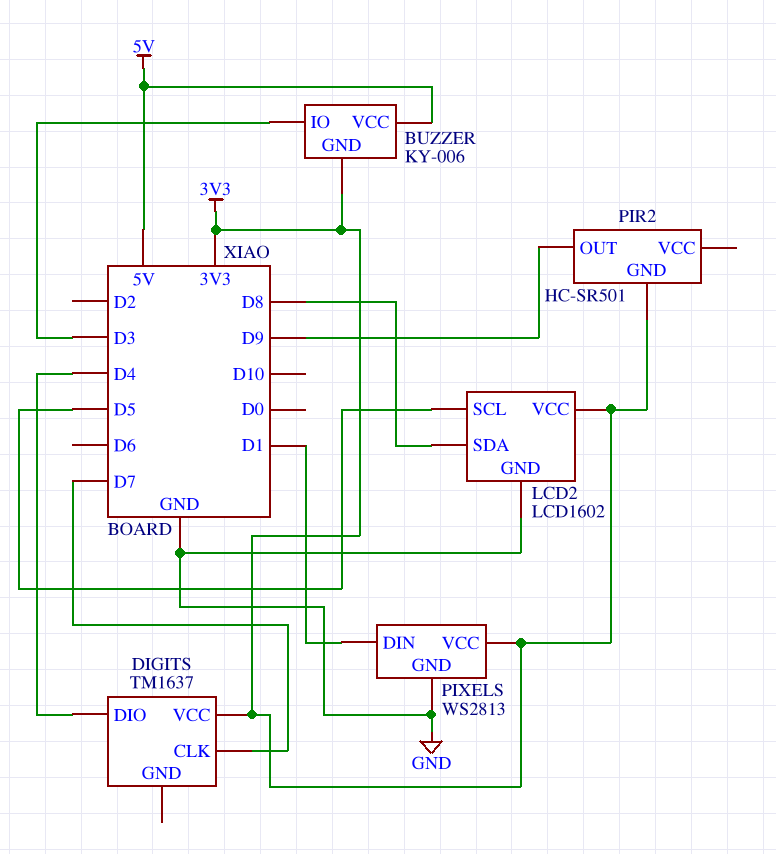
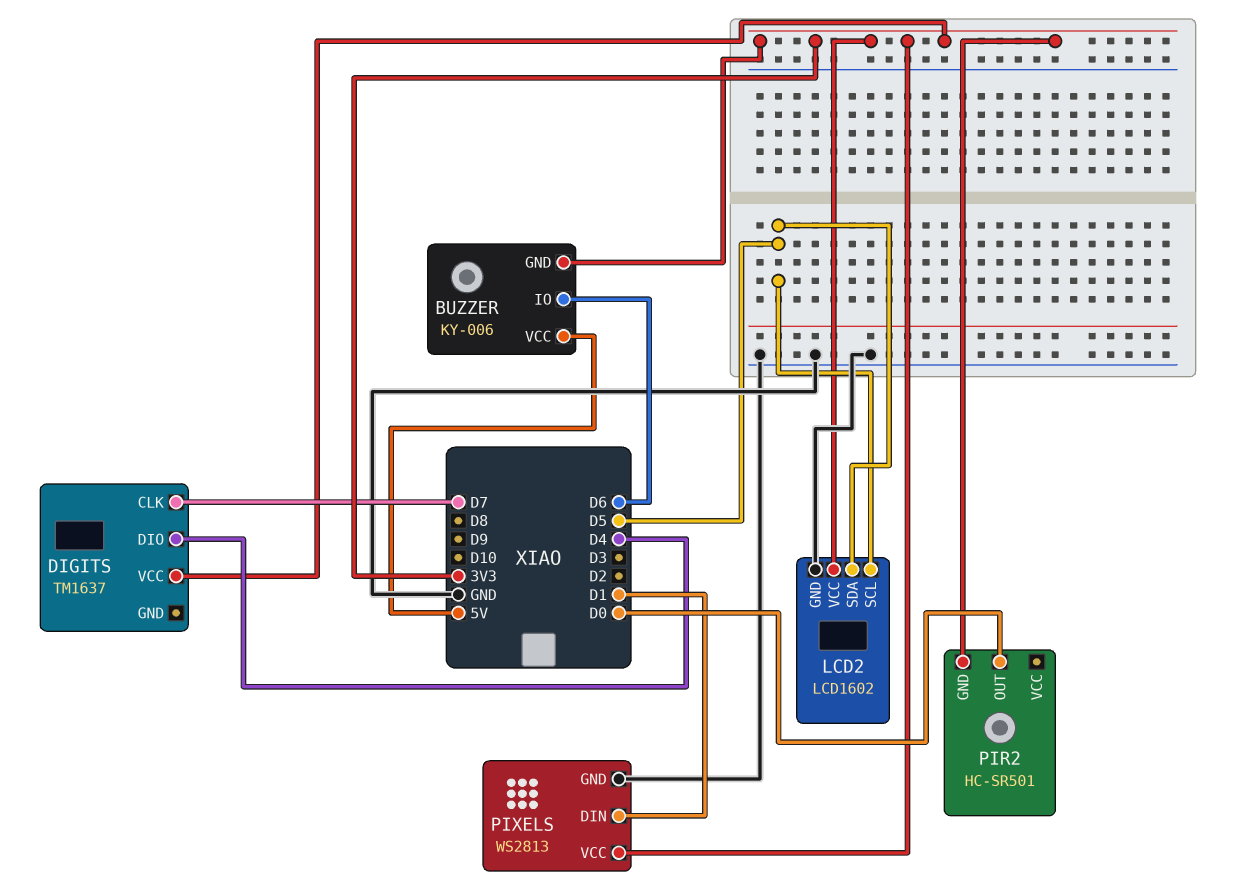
BUZZER pin IO: D3 -> D6
LCD2 pin SDA: D8 -> D5
PIR2 pin OUT: D9 -> D0

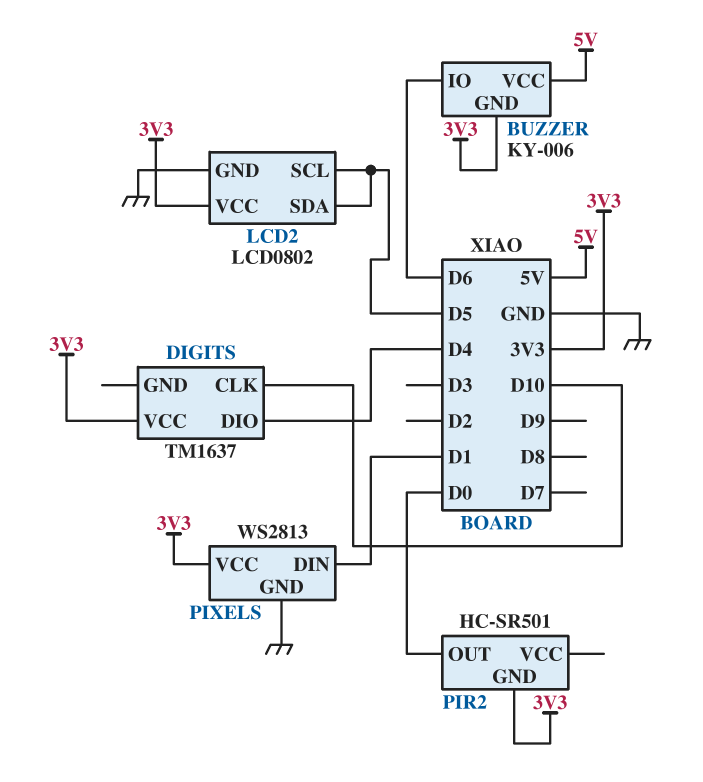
DIGITS pin CLK: D7 -> D10
LCD2: LCD1602 -> LCD0802

